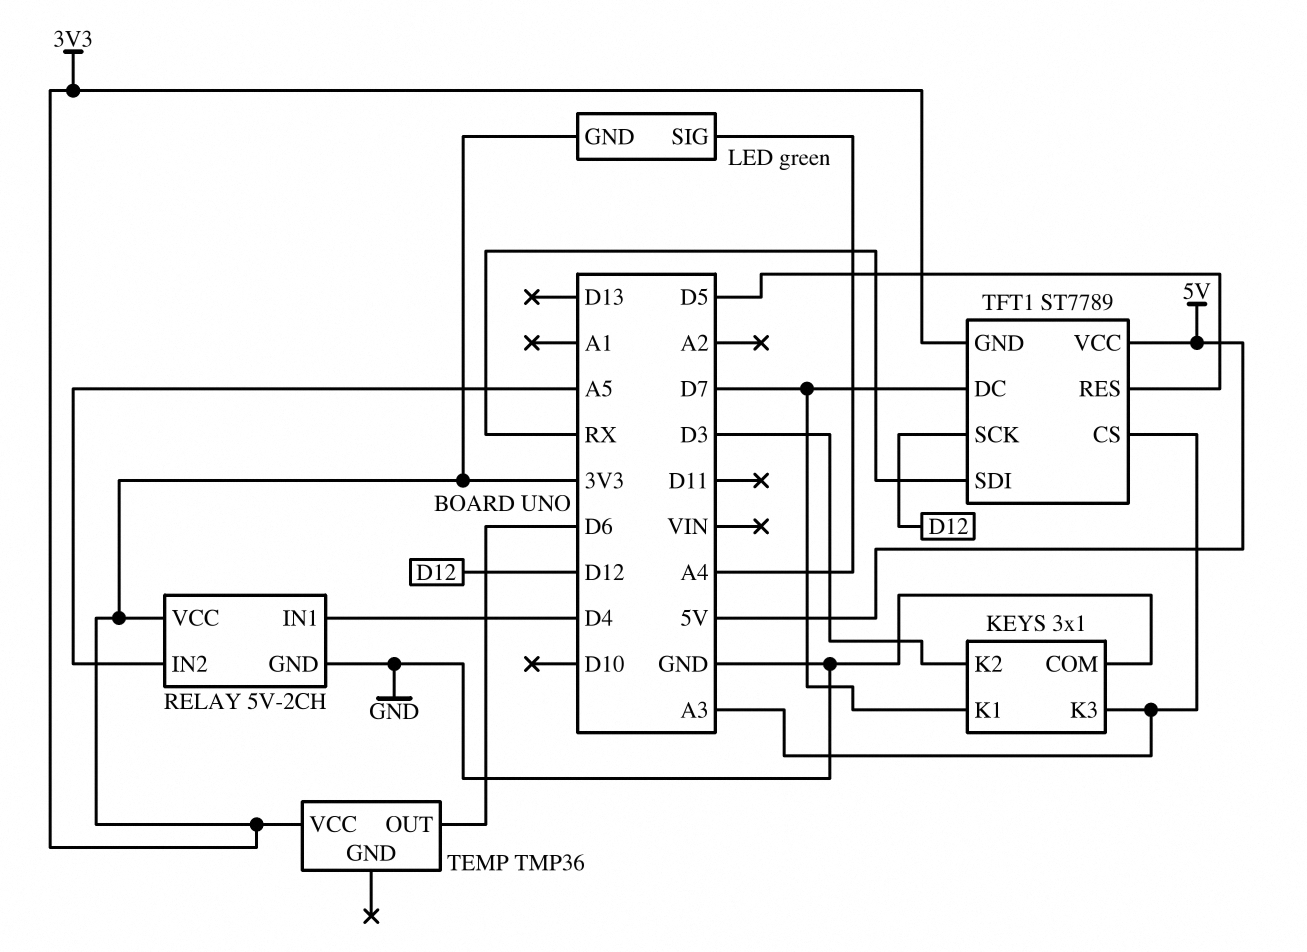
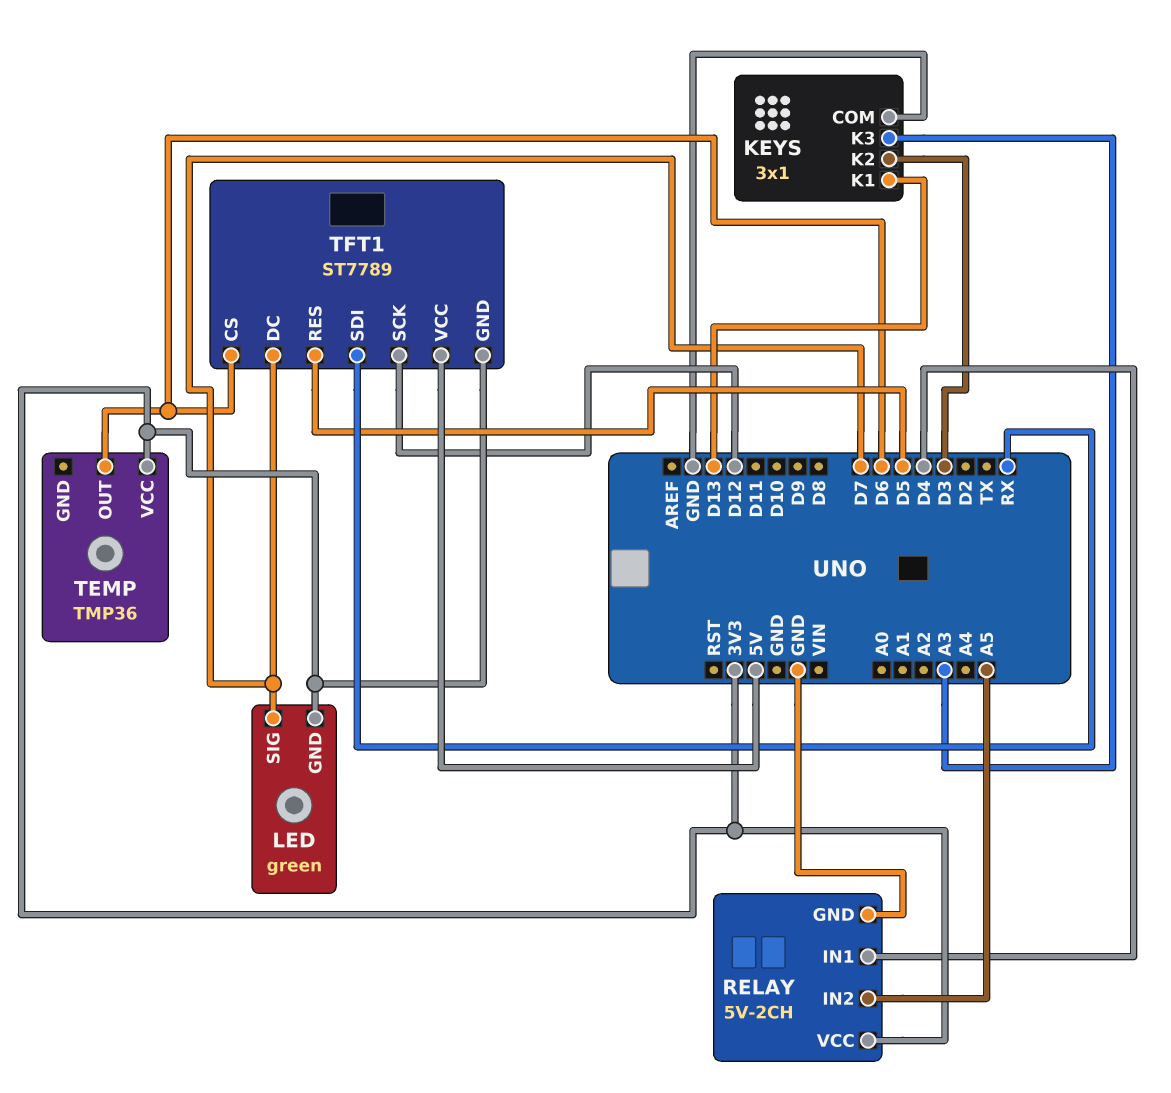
KEYS pin K1: D7 -> D13
LED pin SIG: A4 -> D7
TFT1 pin CS: A3 -> D6

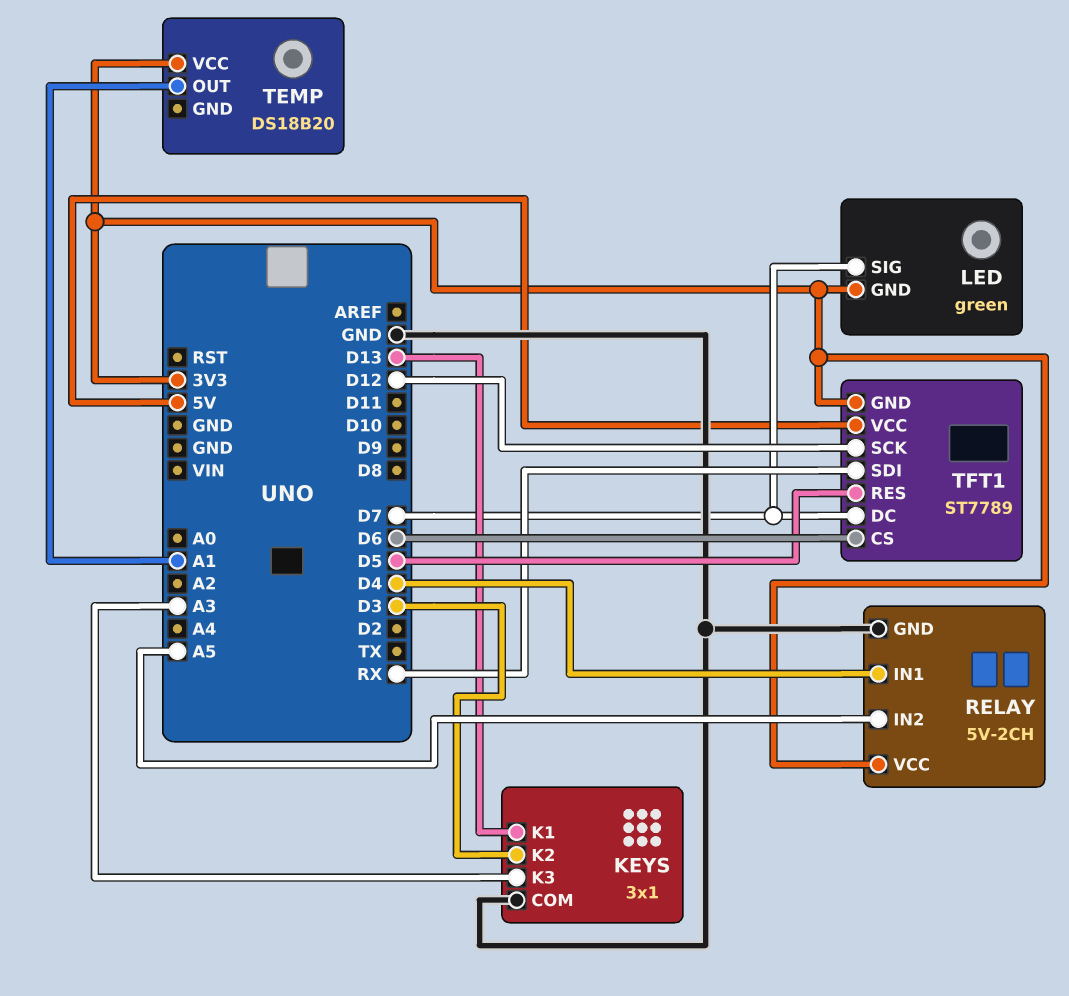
TEMP: TMP36 -> DS18B20
TEMP pin OUT: D6 -> A1

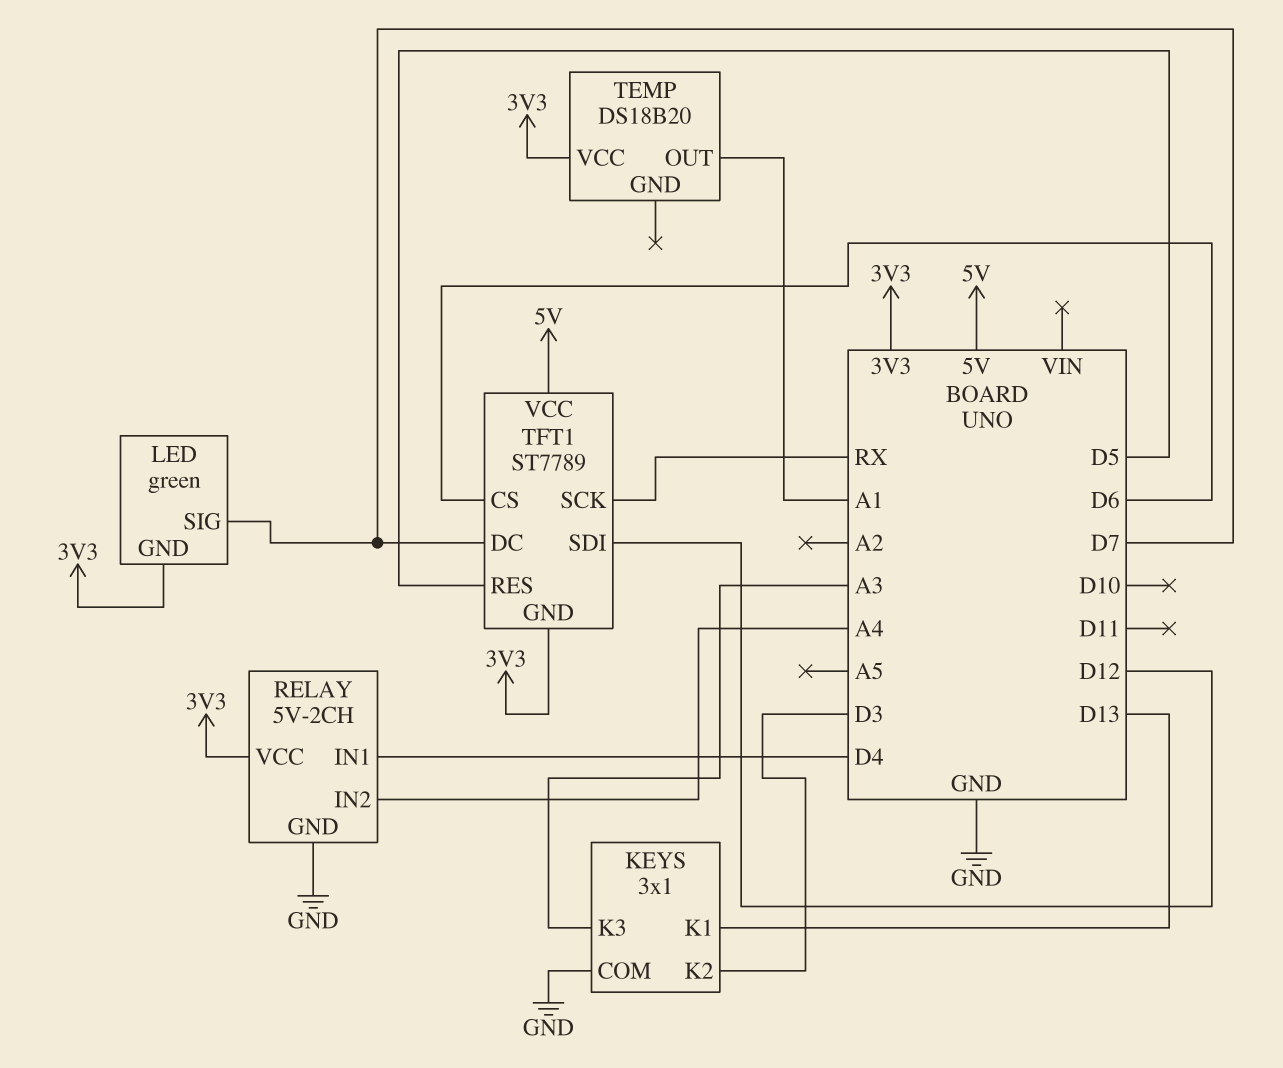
RELAY pin IN2: A5 -> A4
TFT1 pin SCK: D12 -> RX
TFT1 pin SDI: RX -> D12

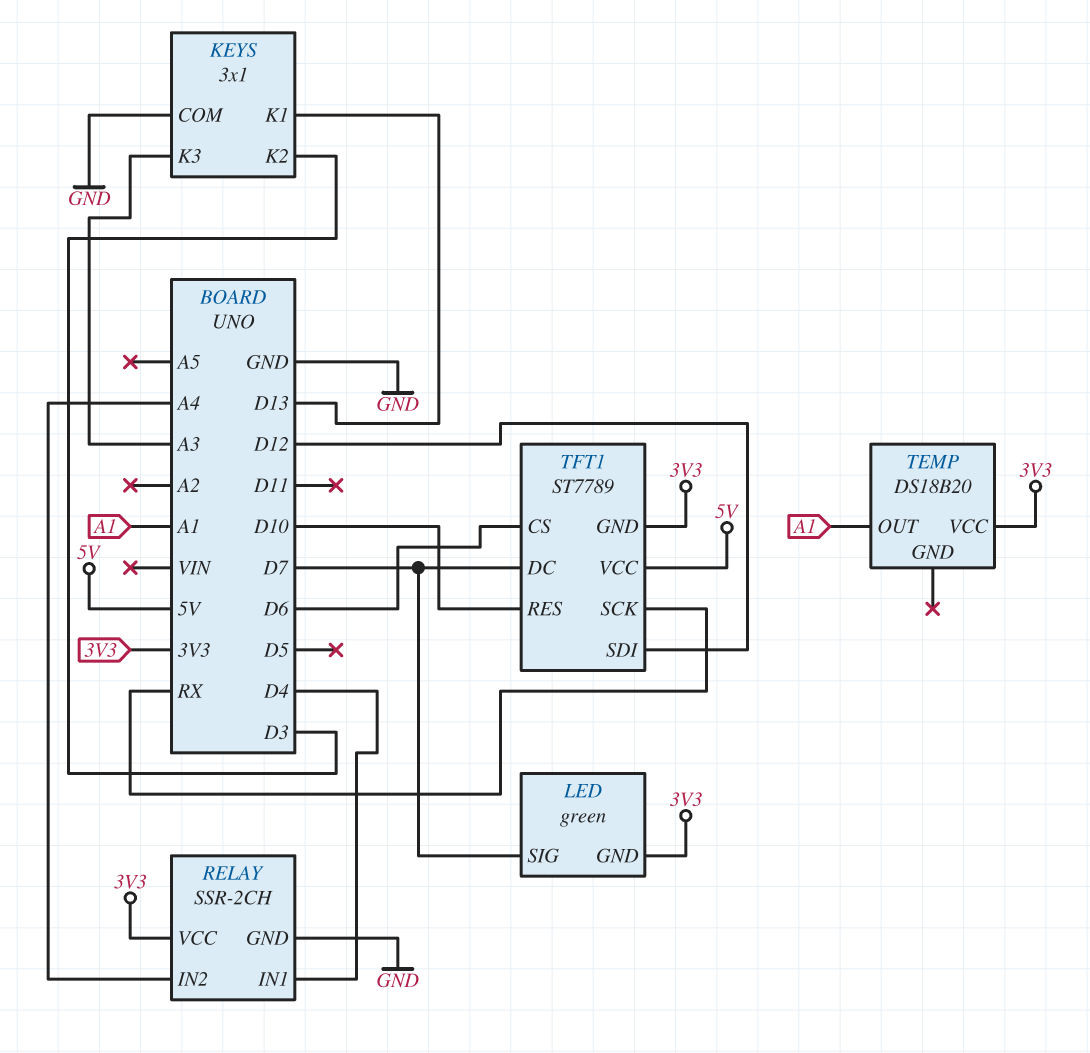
RELAY: 5V-2CH -> SSR-2CH
TFT1 pin RES: D5 -> D10

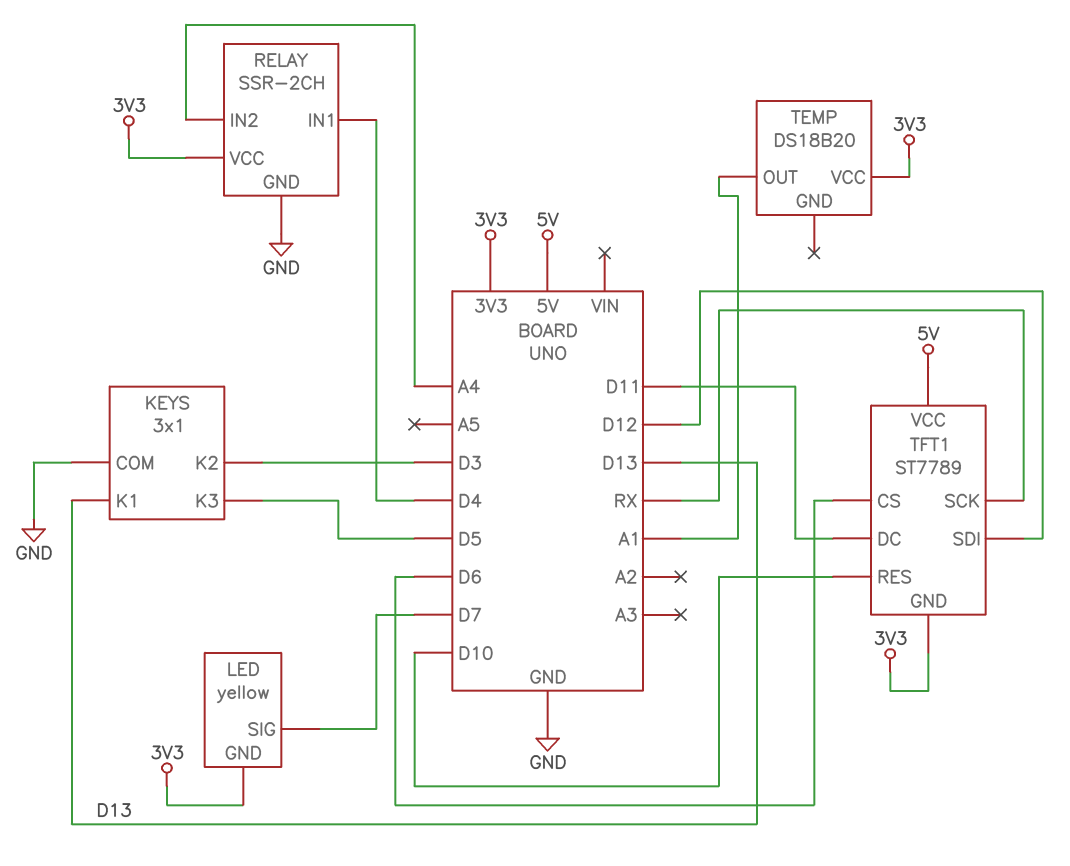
KEYS pin K3: A3 -> D5
LED: green -> yellow
TFT1 pin DC: D7 -> D11

